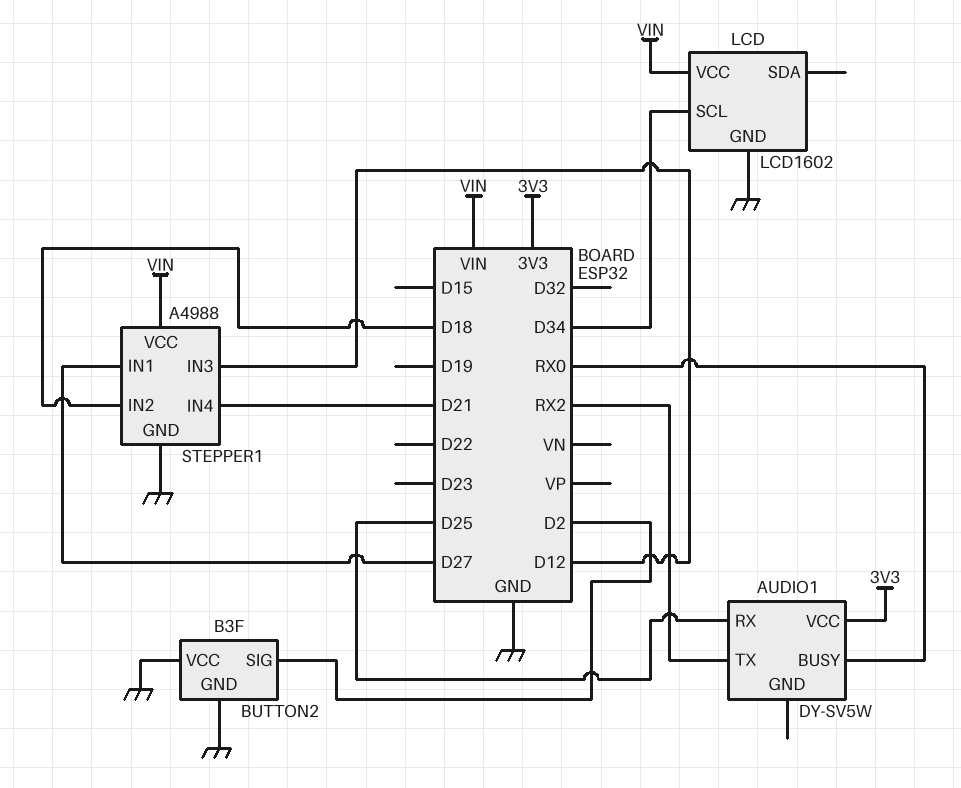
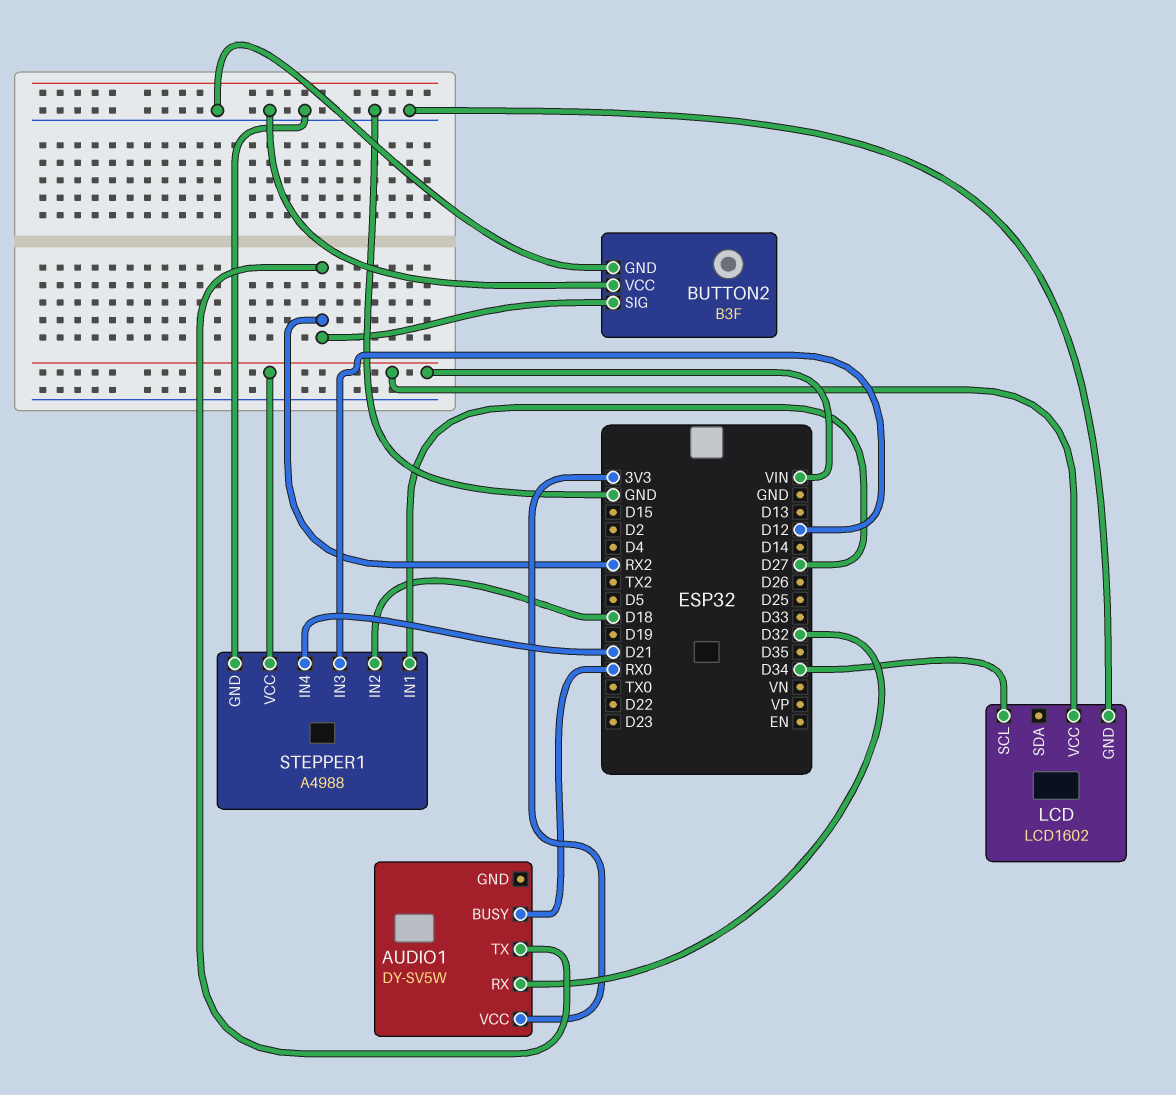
AUDIO1 pin RX: D25 -> D32
BUTTON2 pin SIG: D2 -> RX2

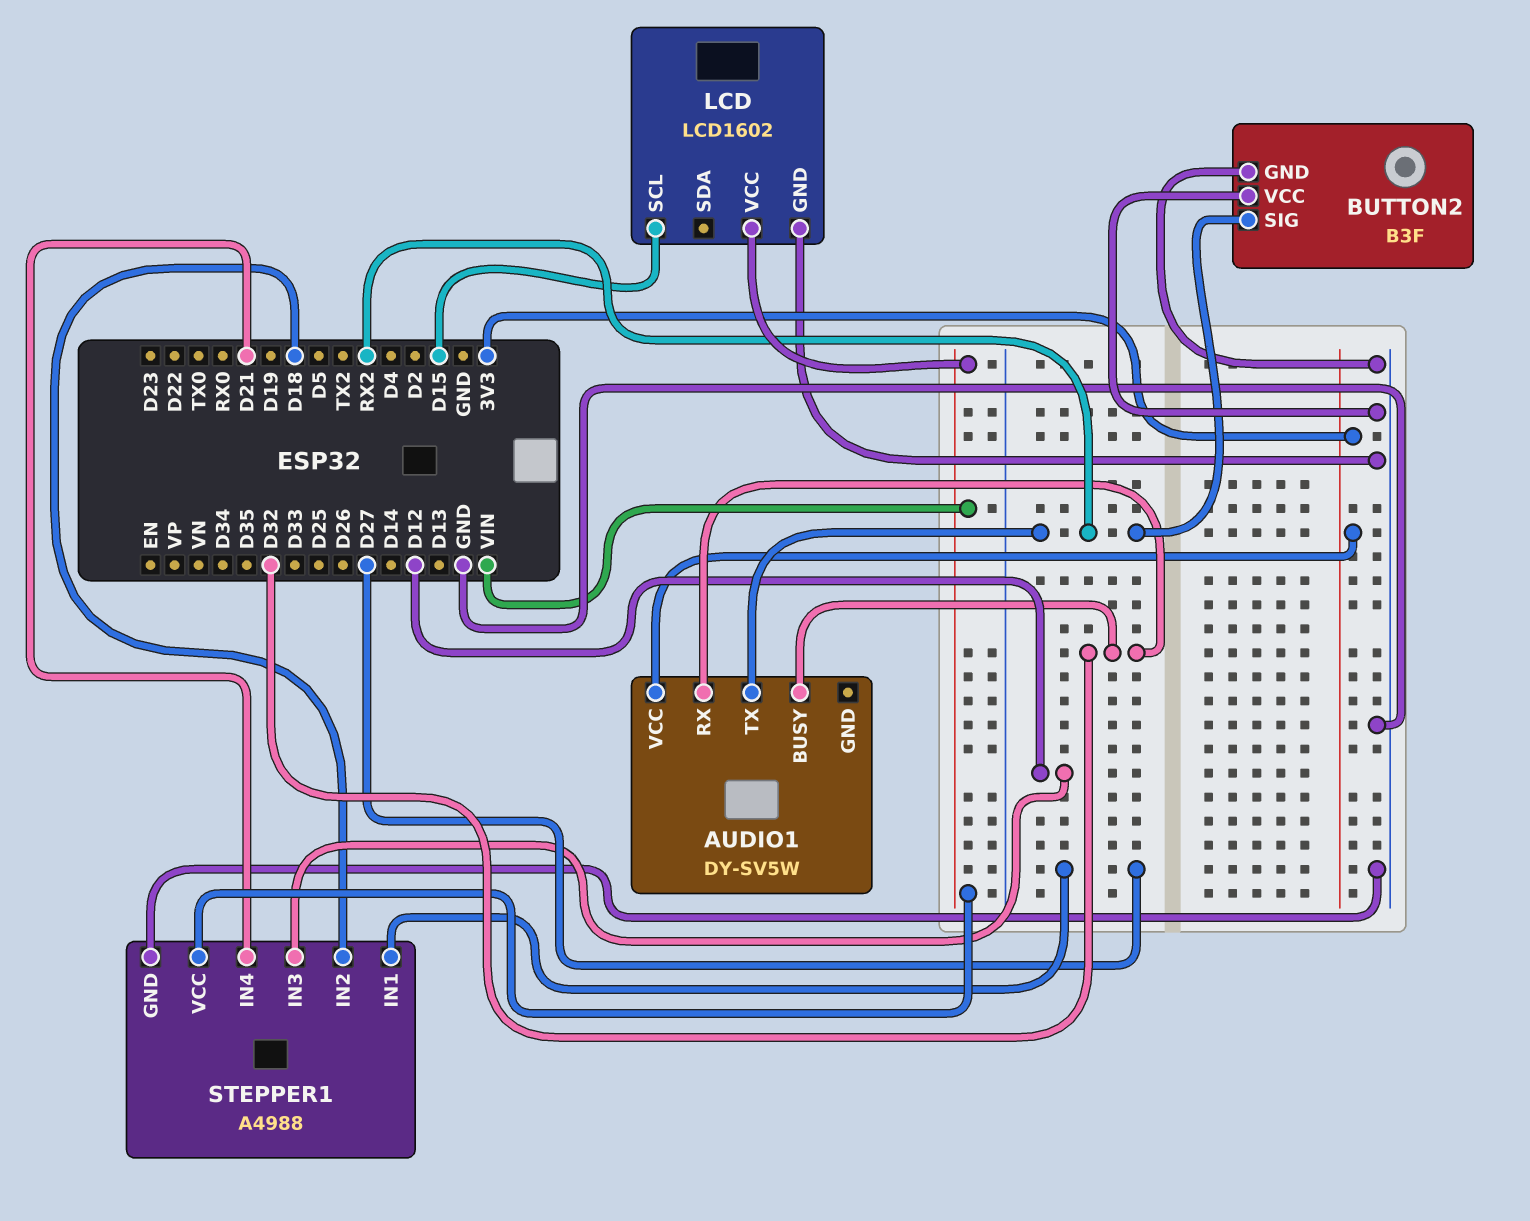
AUDIO1 pin BUSY: RX0 -> D32
LCD pin SCL: D34 -> D15

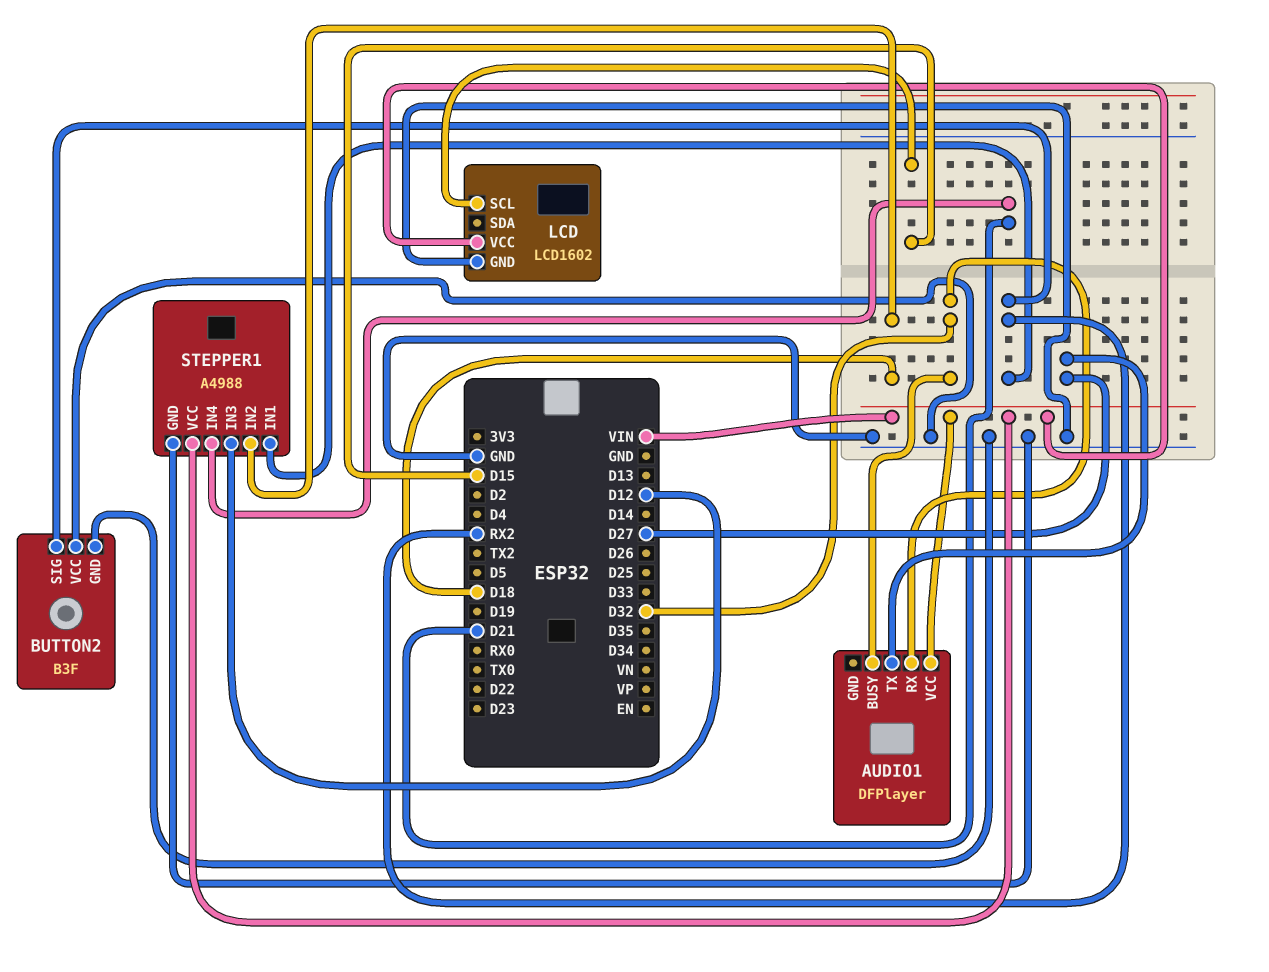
AUDIO1: DY-SV5W -> DFPlayer
AUDIO1 pin TX: RX2 -> D27
AUDIO1 pin VCC: 3V3 -> VIN
STEPPER1 pin IN1: D27 -> RX2

